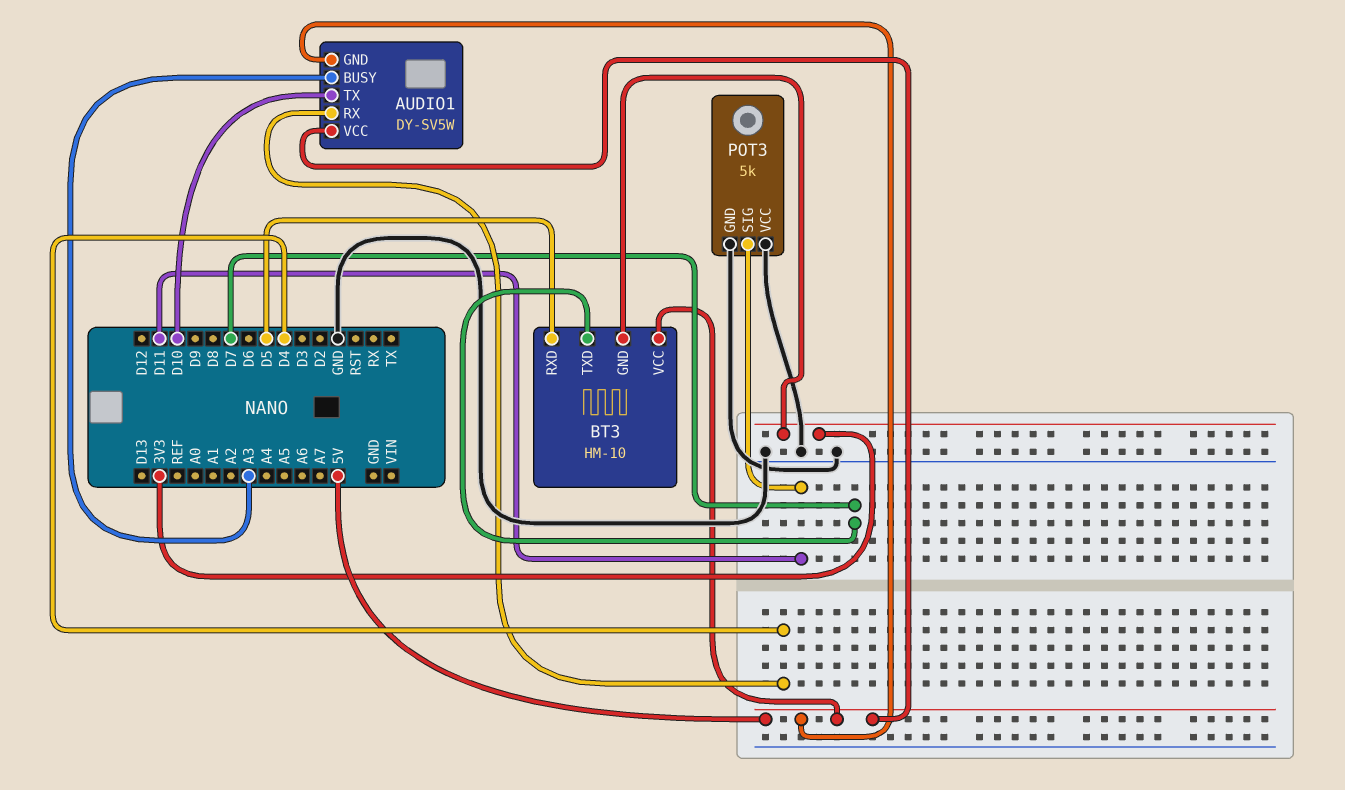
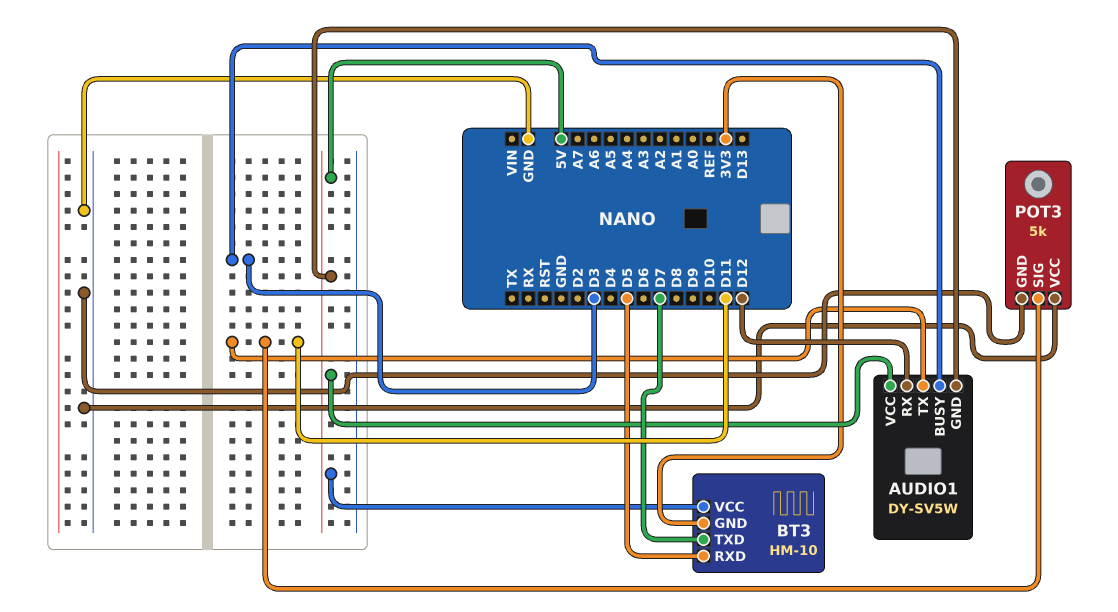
AUDIO1 pin BUSY: A3 -> D3
AUDIO1 pin RX: D4 -> D12
AUDIO1 pin TX: D10 -> D11

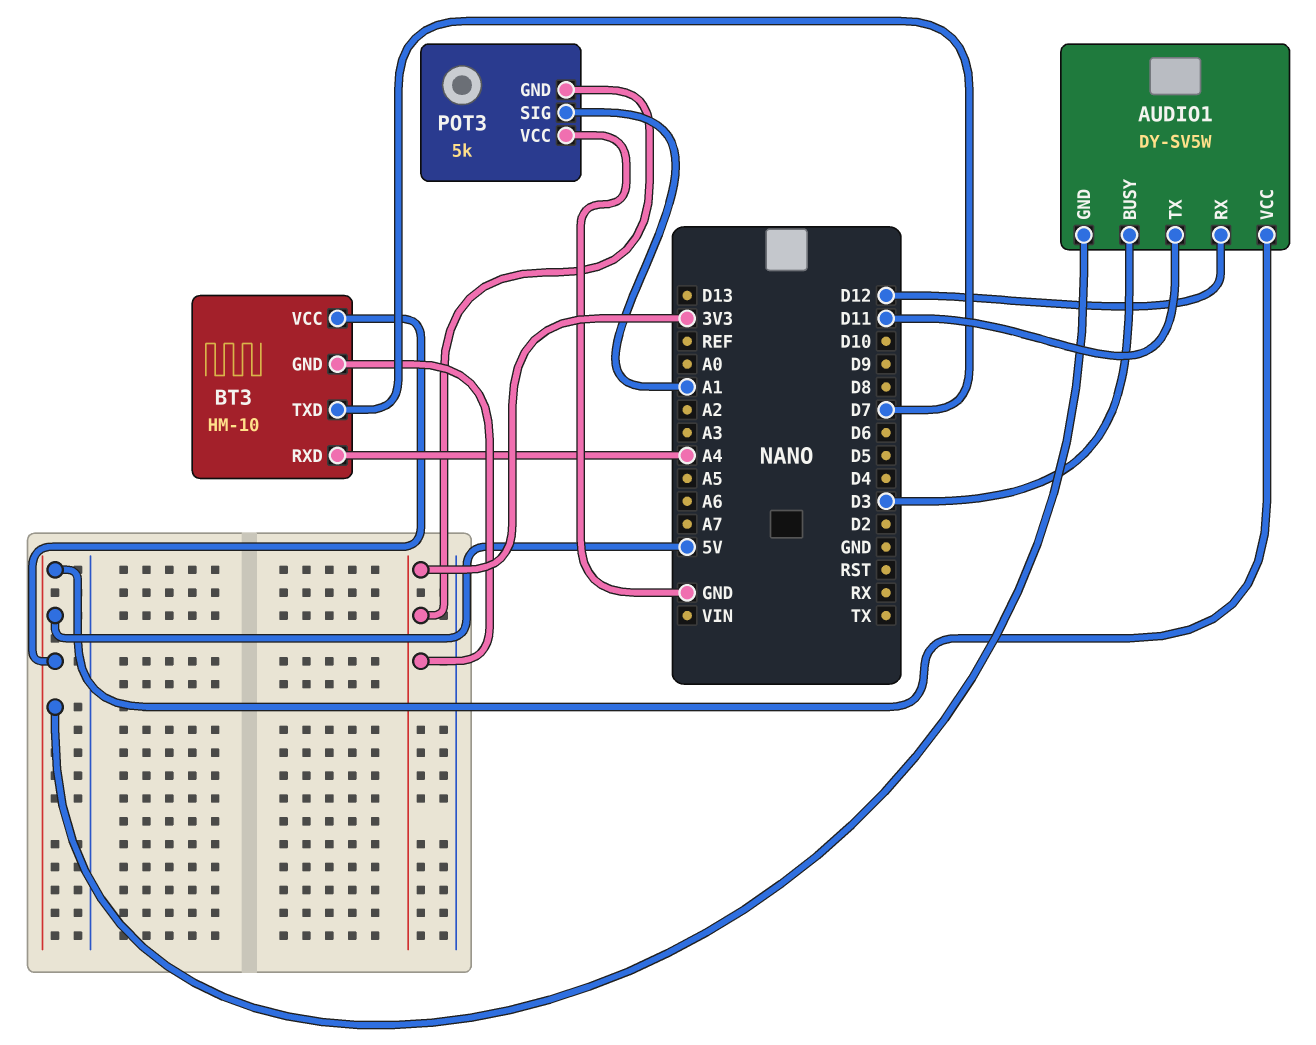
BT3 pin RXD: D5 -> A4
POT3 pin GND: GND -> 3V3
POT3 pin SIG: D11 -> A1

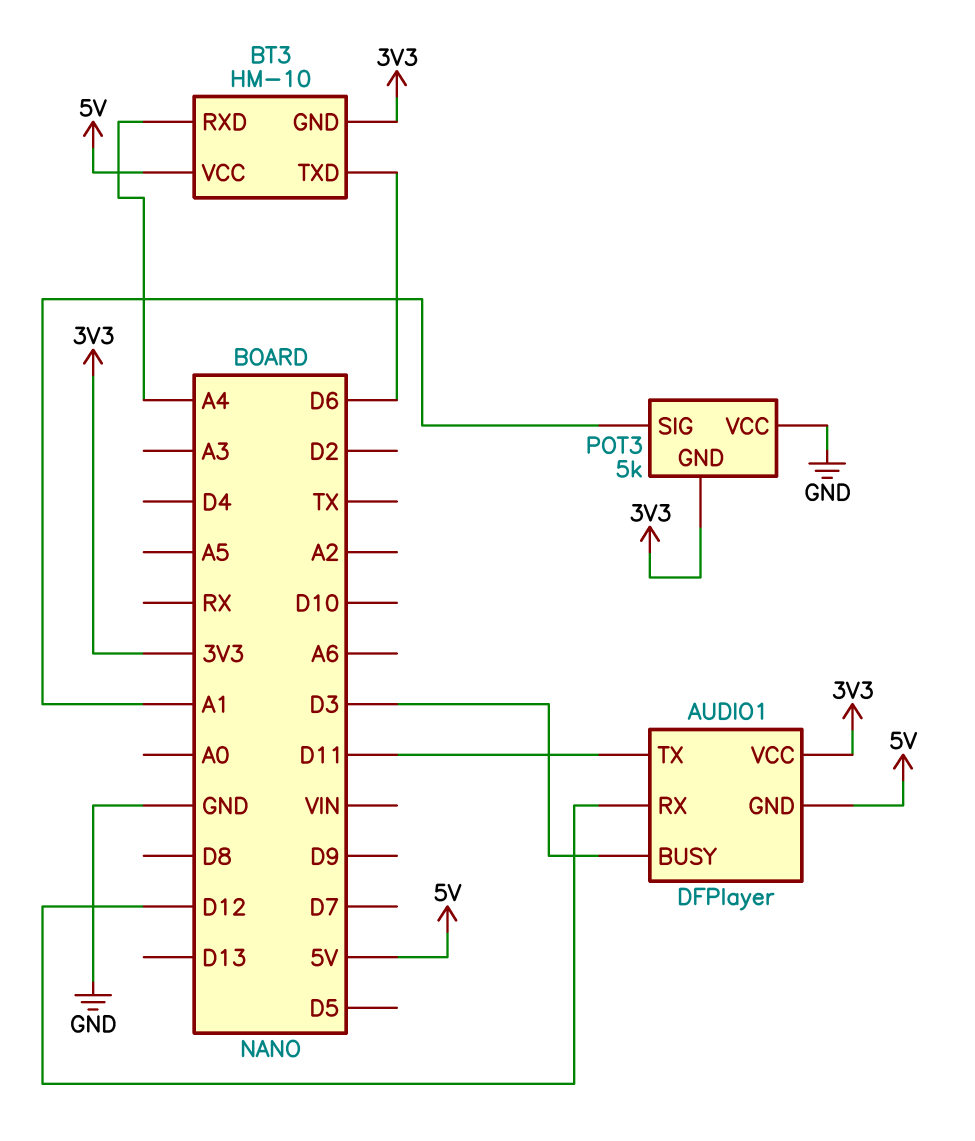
AUDIO1: DY-SV5W -> DFPlayer
AUDIO1 pin VCC: 5V -> 3V3
BT3 pin TXD: D7 -> D6

